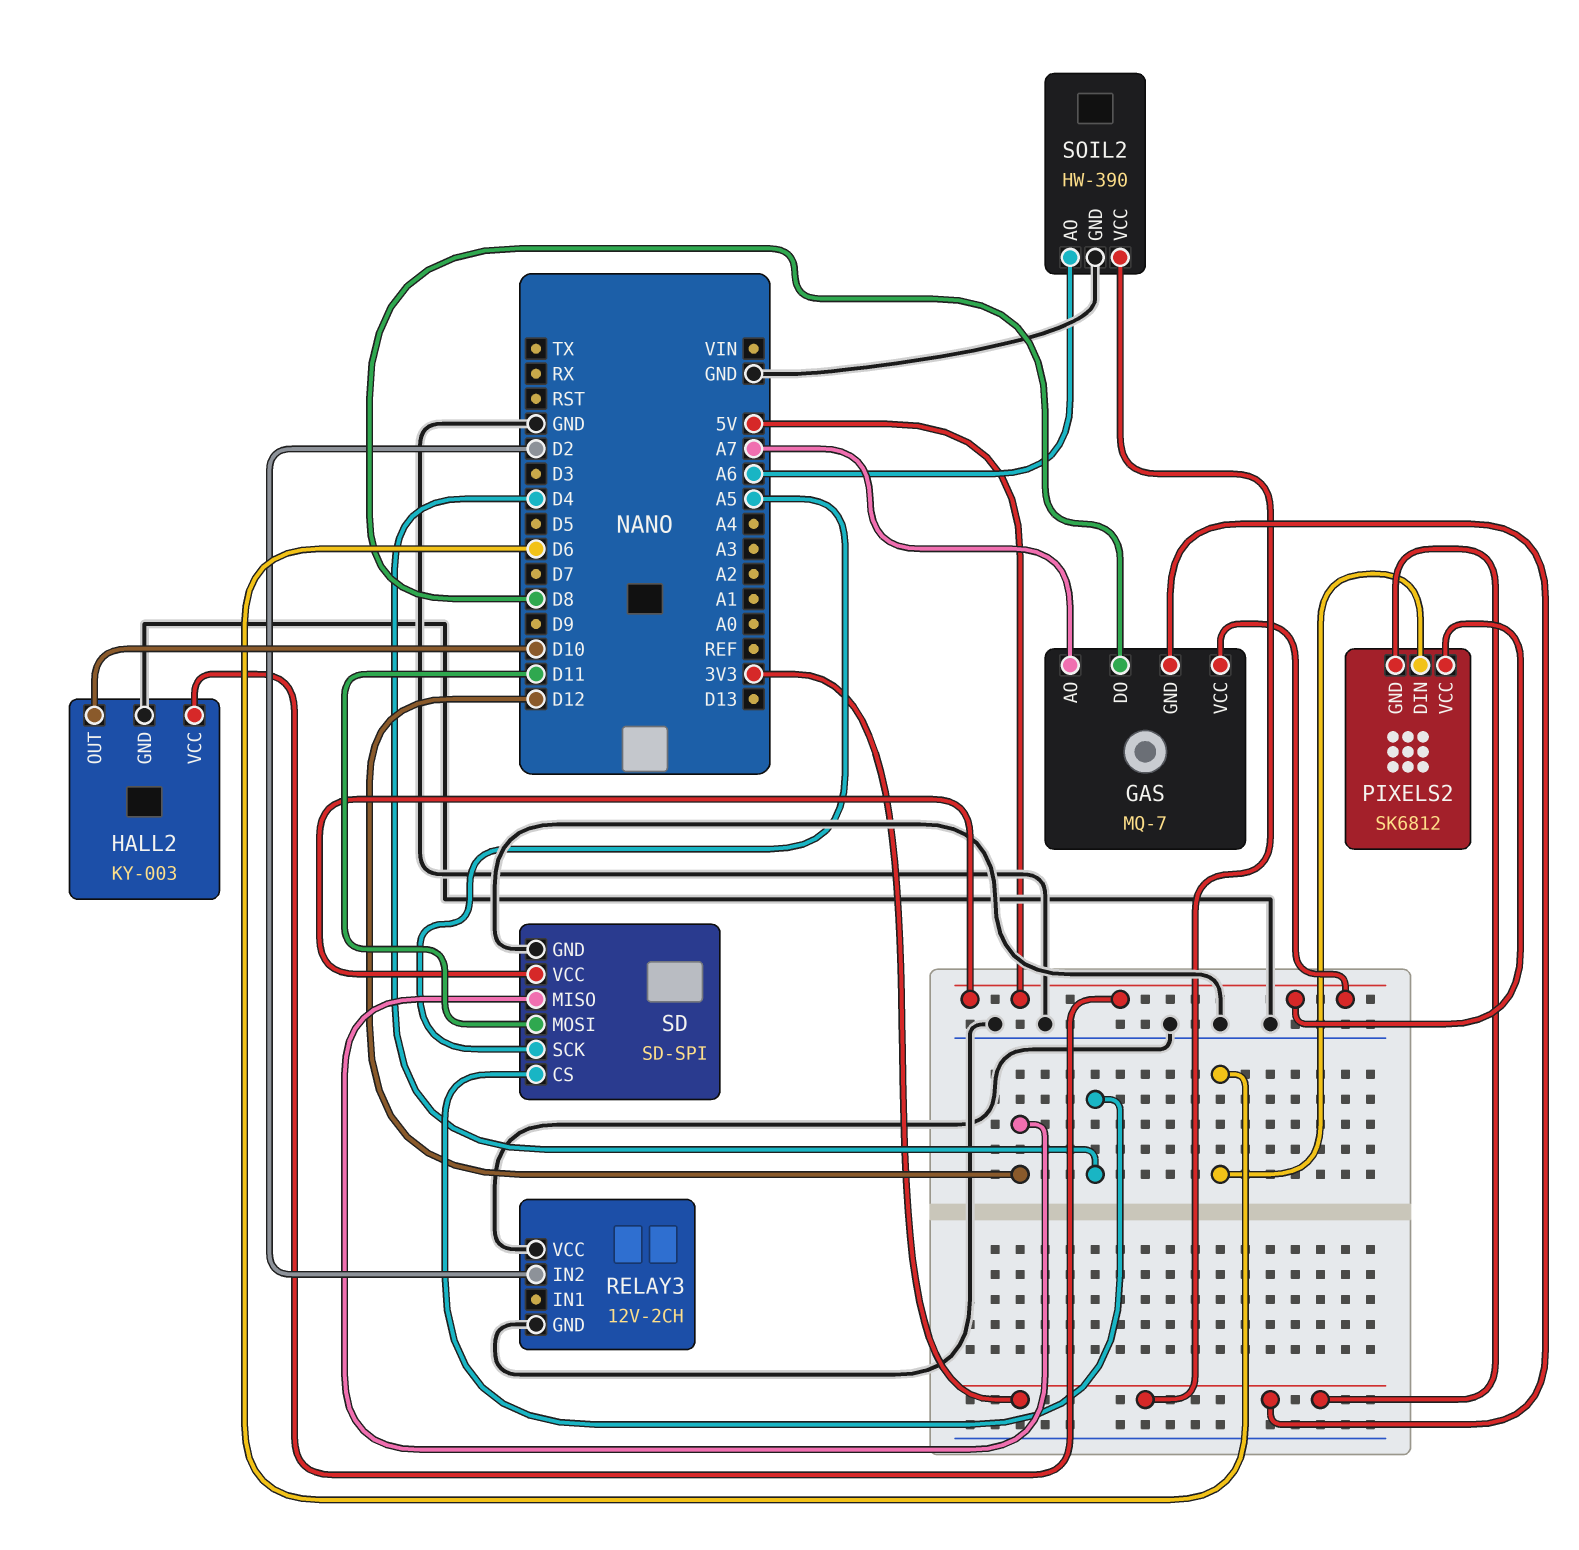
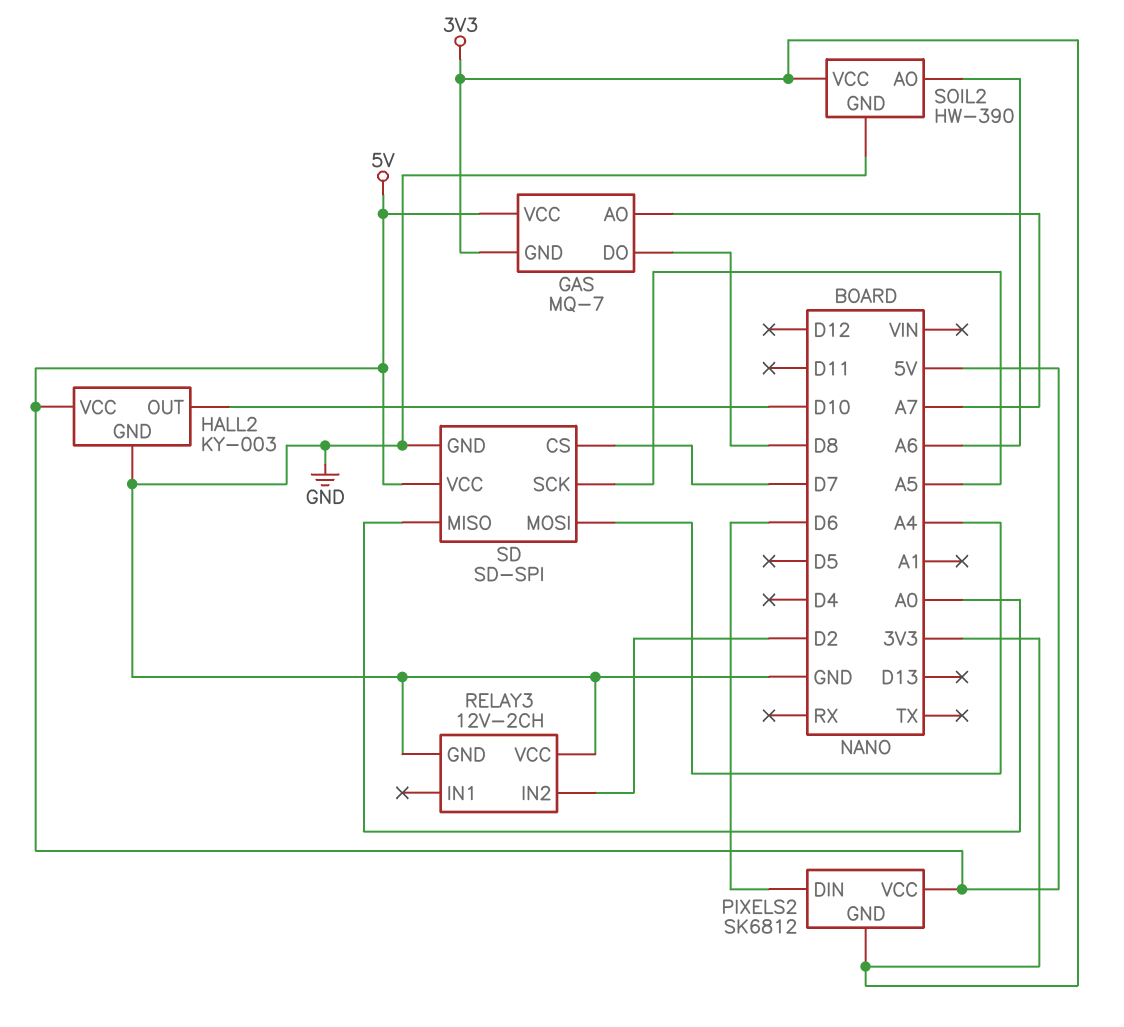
SD pin CS: D4 -> D7
SD pin MISO: D12 -> A0
SD pin MOSI: D11 -> A4

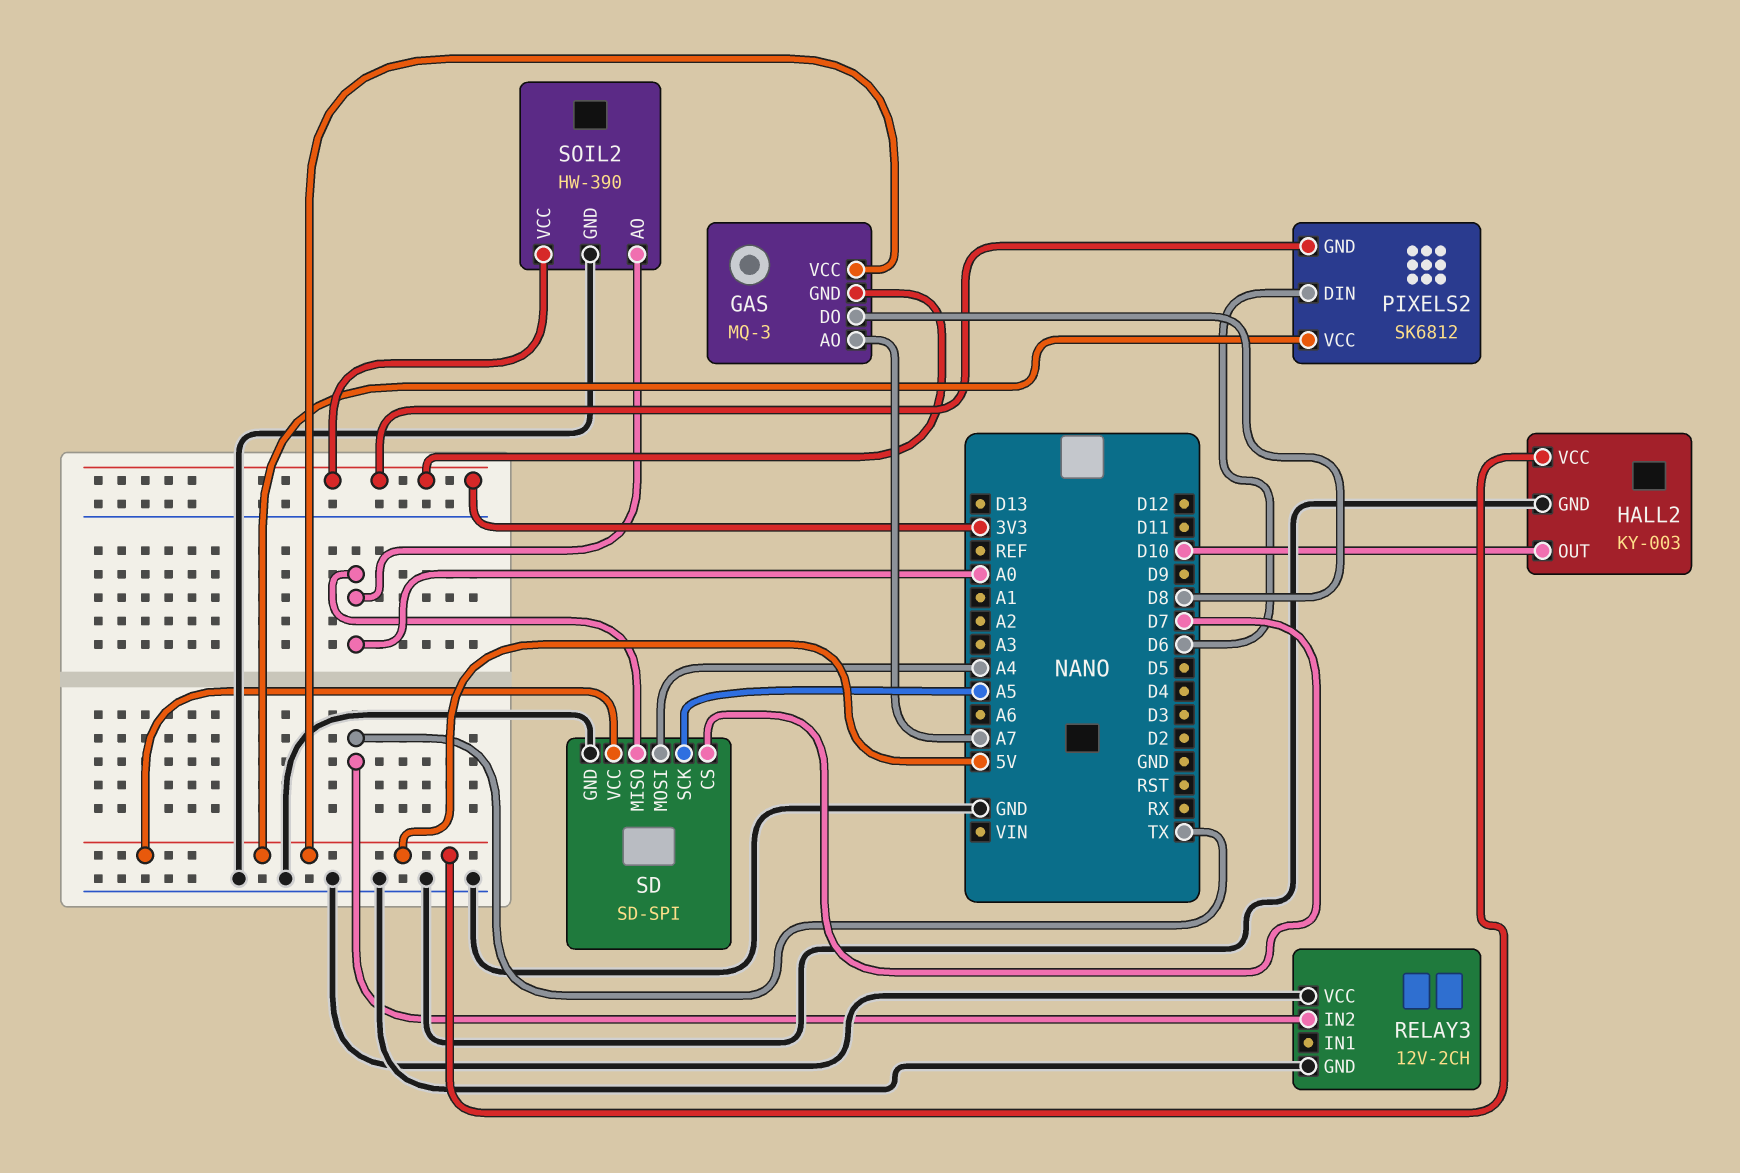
GAS: MQ-7 -> MQ-3
RELAY3 pin IN2: D2 -> TX
SOIL2 pin AO: A6 -> A0

